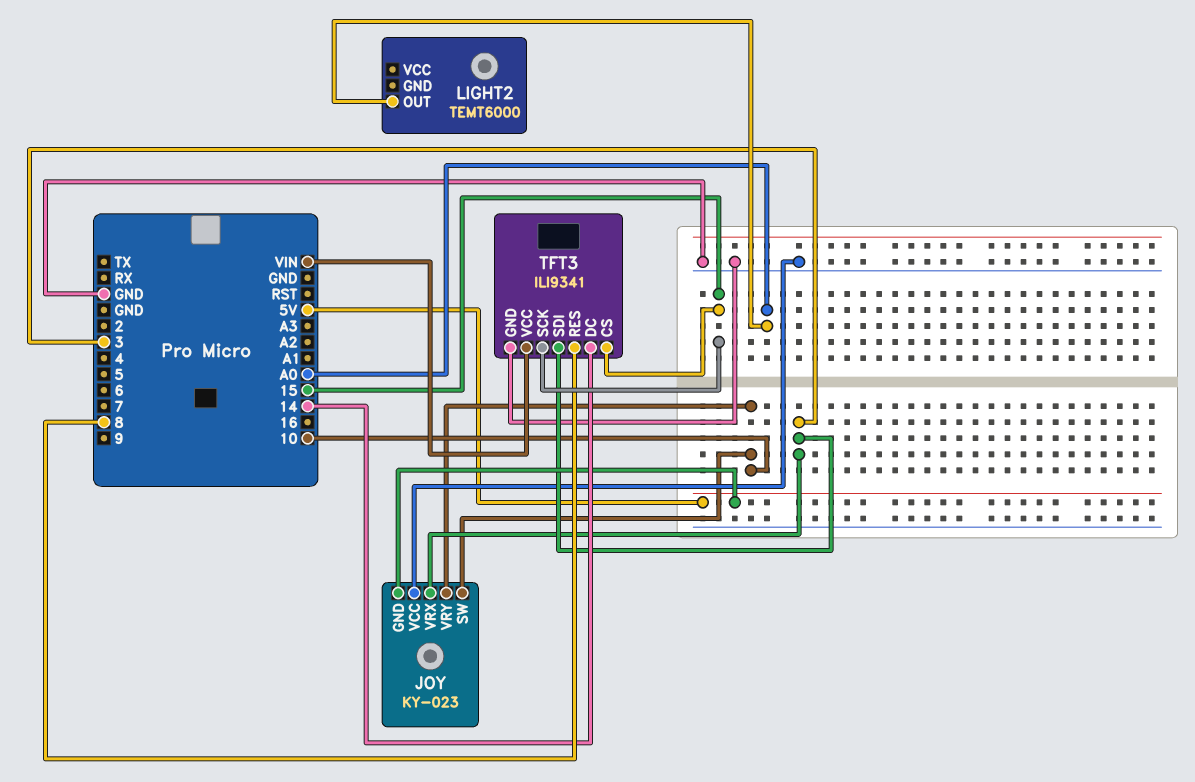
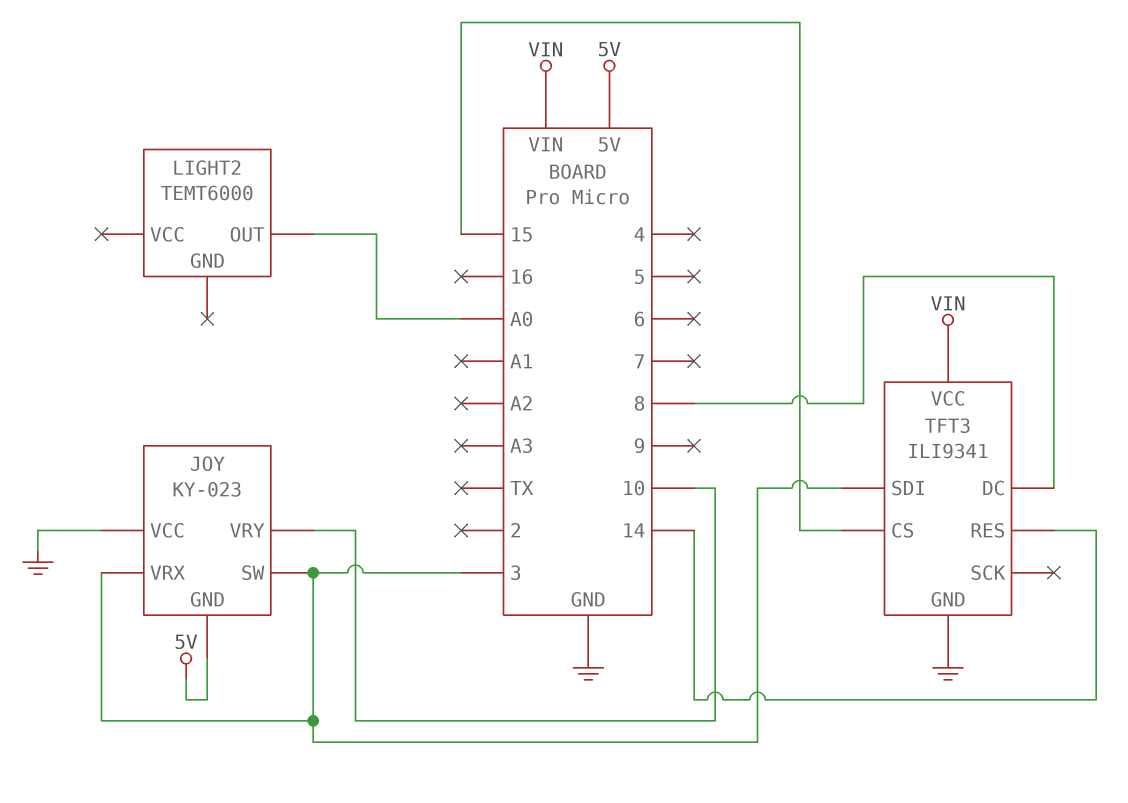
JOY pin SW: 10 -> 3
TFT3 pin DC: 14 -> 8
TFT3 pin RES: 8 -> 14
TFT3 pin SCK: 15 -> none

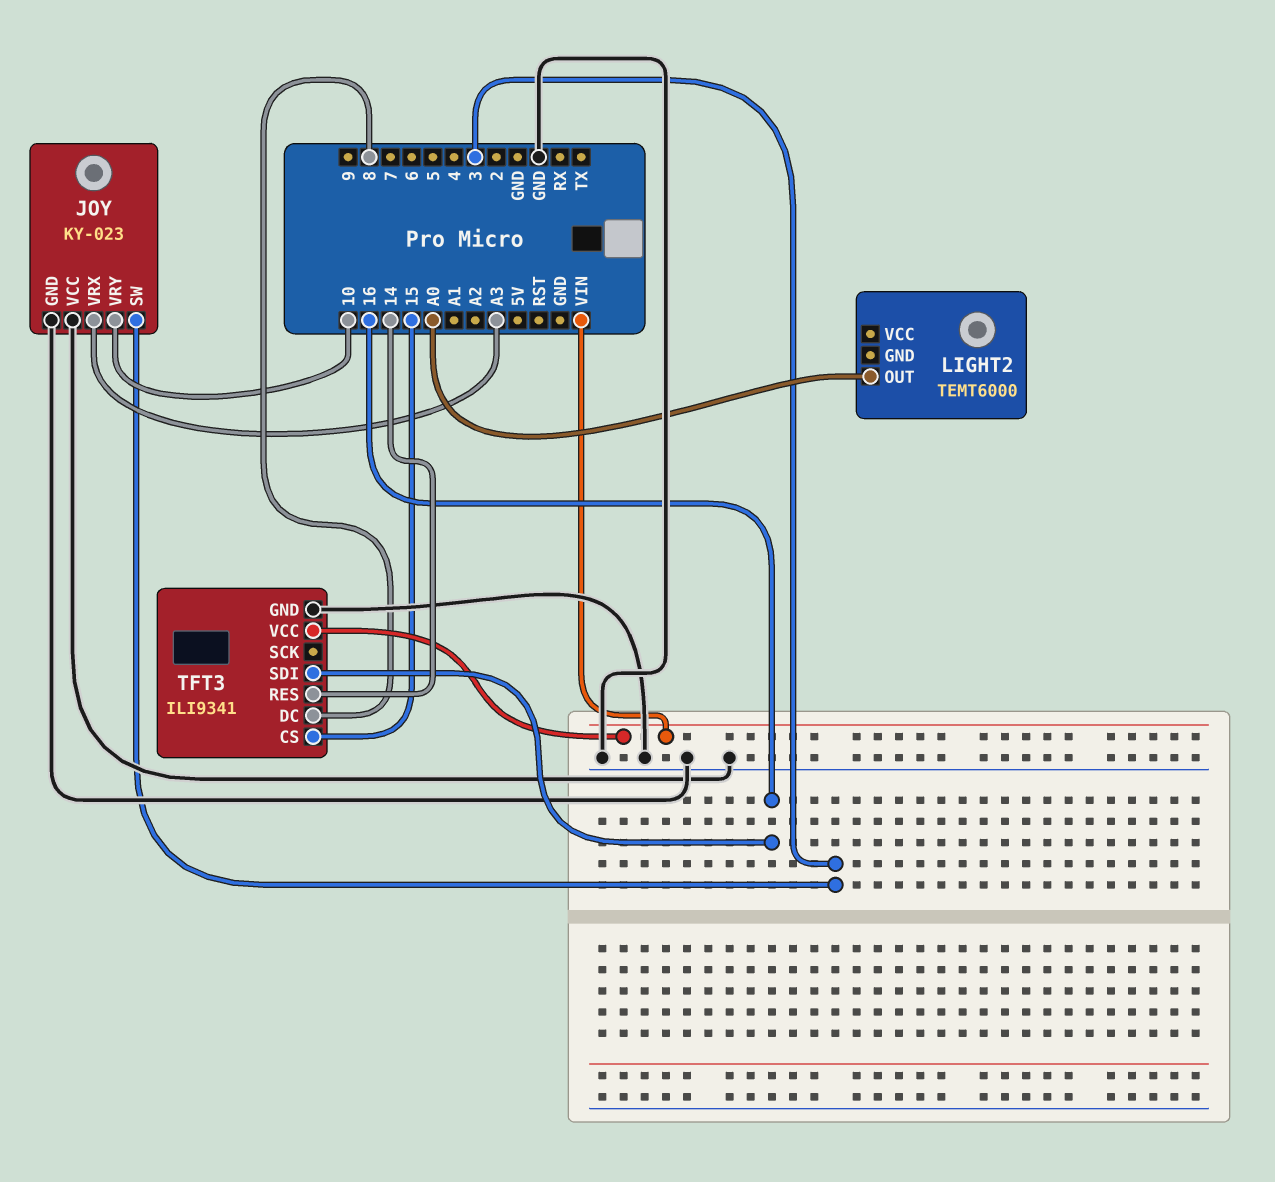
JOY pin GND: 5V -> GND
JOY pin VRX: 3 -> A3
TFT3 pin SDI: 3 -> 16

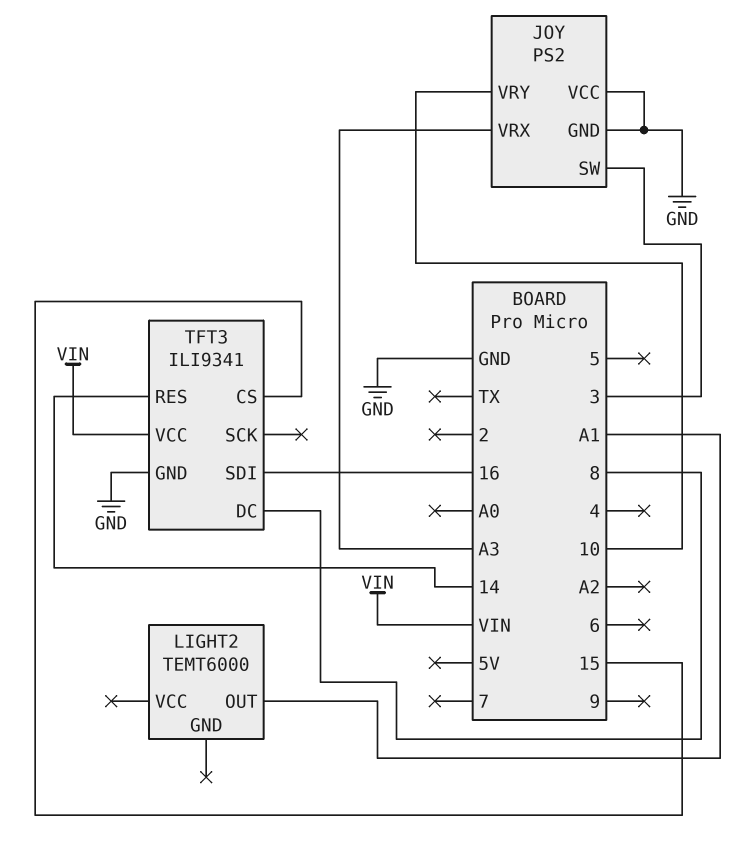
JOY: KY-023 -> PS2
LIGHT2 pin OUT: A0 -> A1

